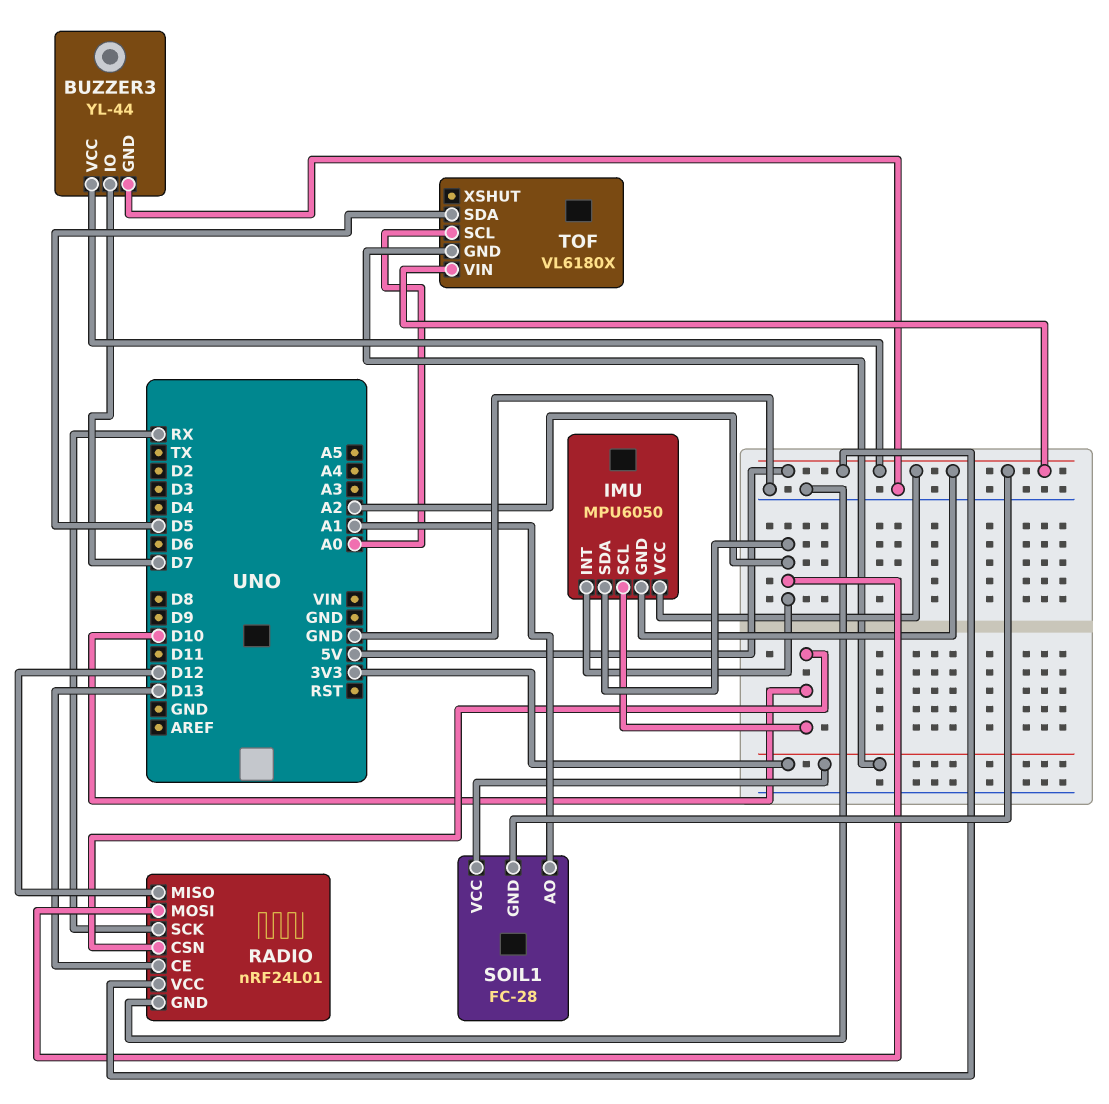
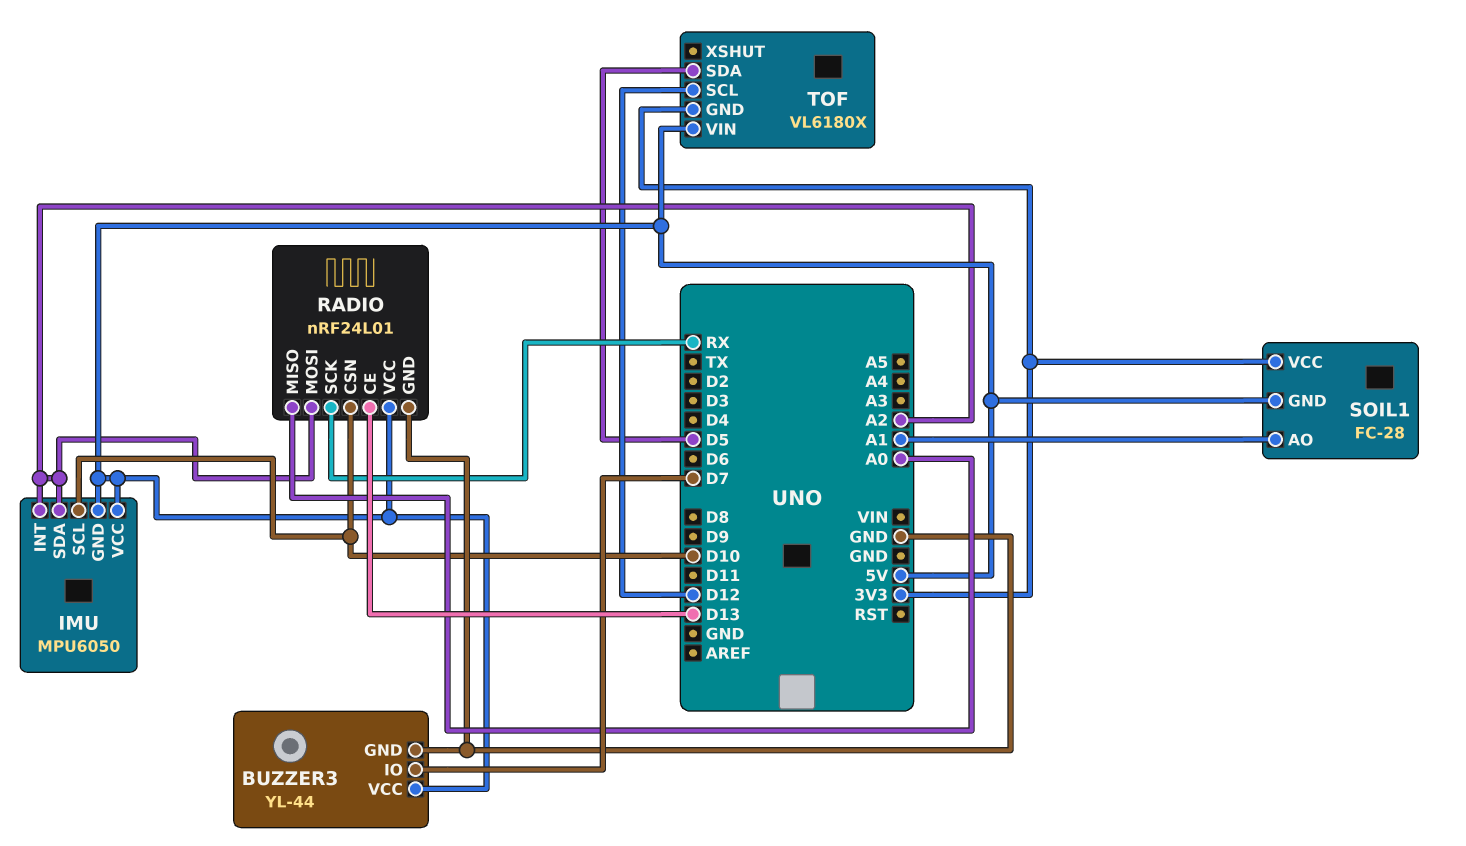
RADIO pin MISO: D12 -> A0
TOF pin SCL: A0 -> D12

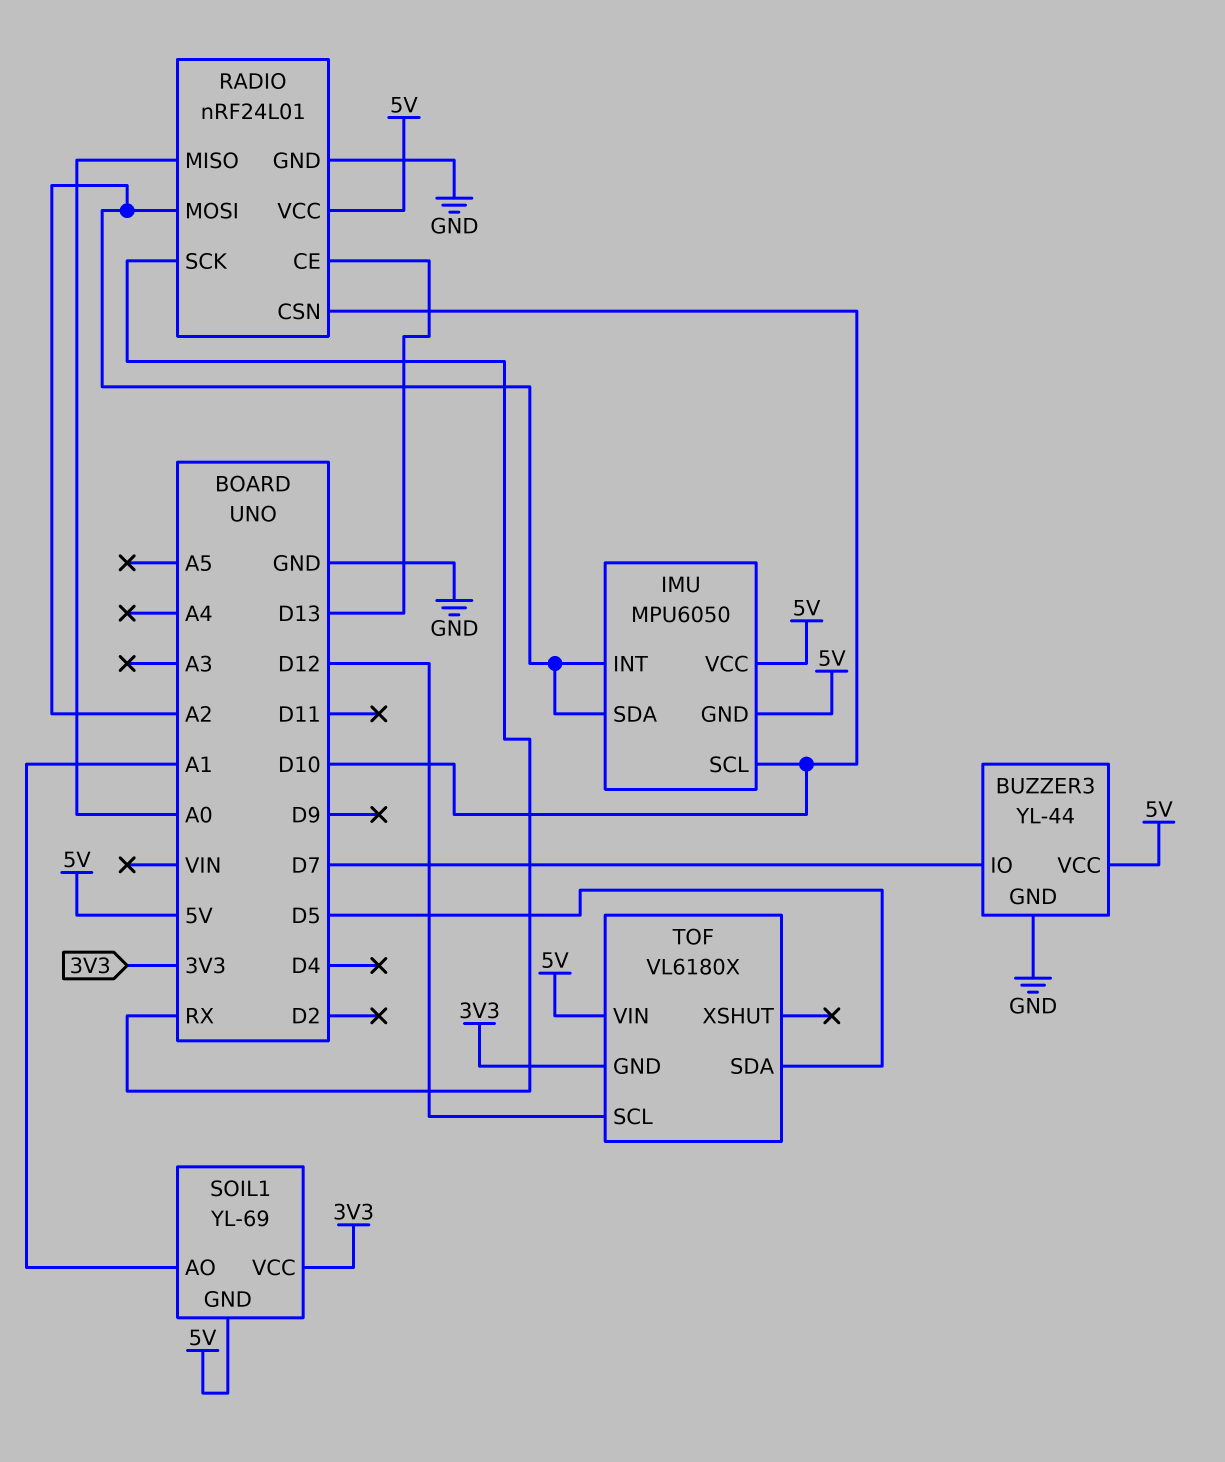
SOIL1: FC-28 -> YL-69

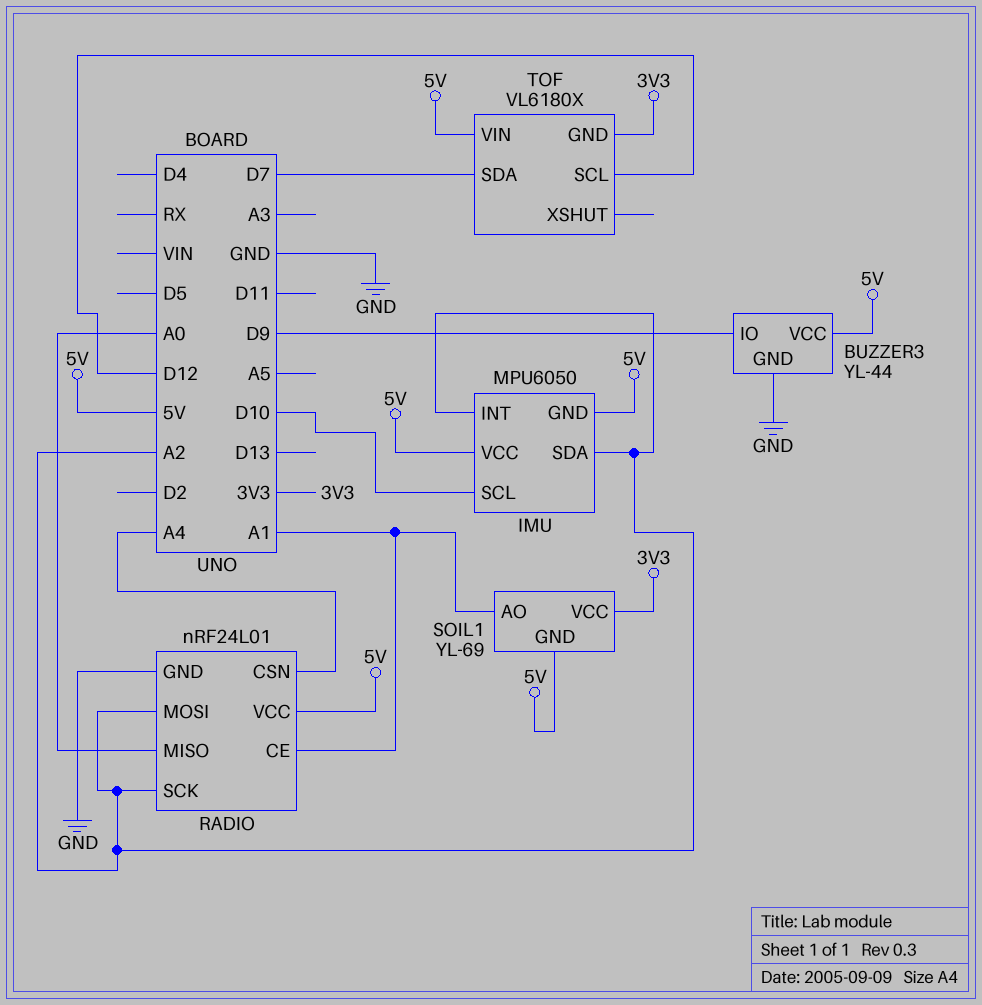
BUZZER3 pin IO: D7 -> D9
RADIO pin CE: D13 -> A1
RADIO pin CSN: D10 -> A4
RADIO pin SCK: RX -> A2
TOF pin SDA: D5 -> D7

